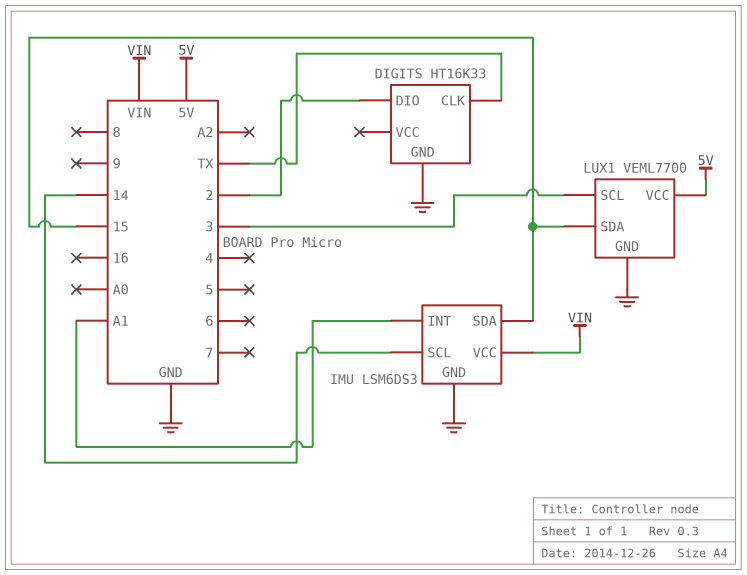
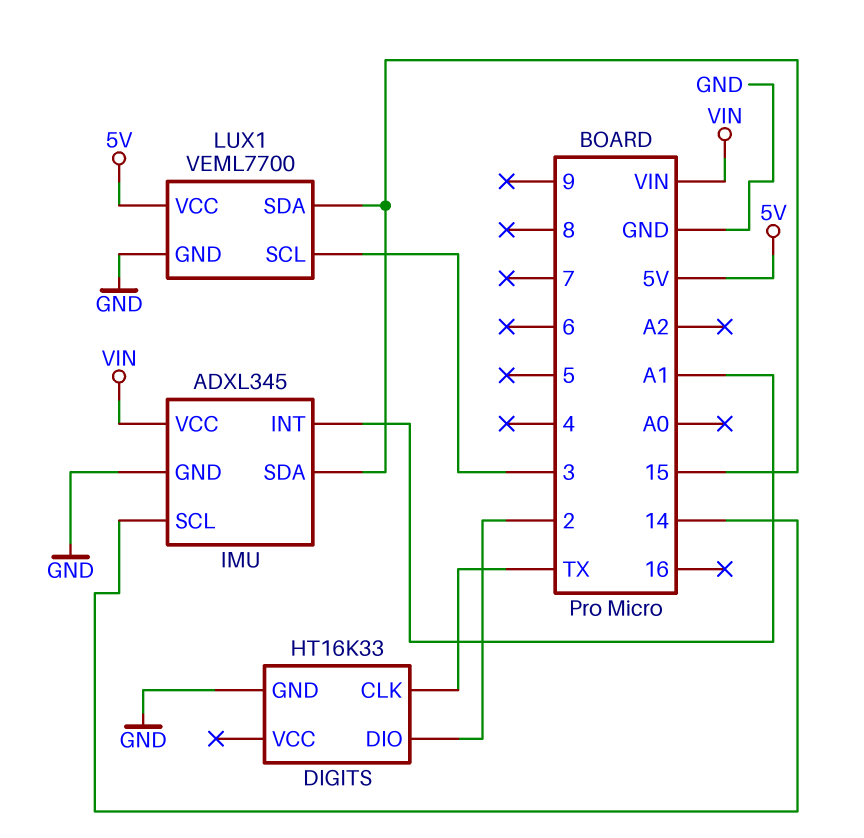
IMU: LSM6DS3 -> ADXL345

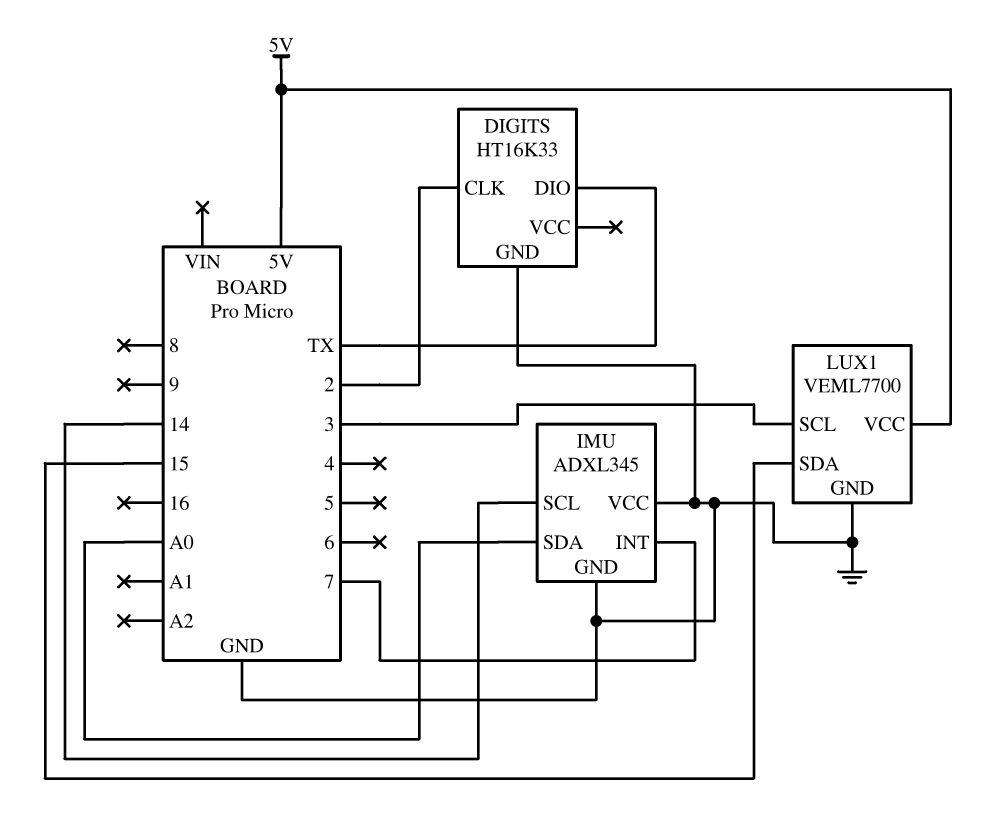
DIGITS pin CLK: TX -> 2
DIGITS pin DIO: 2 -> TX
IMU pin INT: A1 -> 7
IMU pin SDA: 15 -> A0
IMU pin VCC: VIN -> GND

